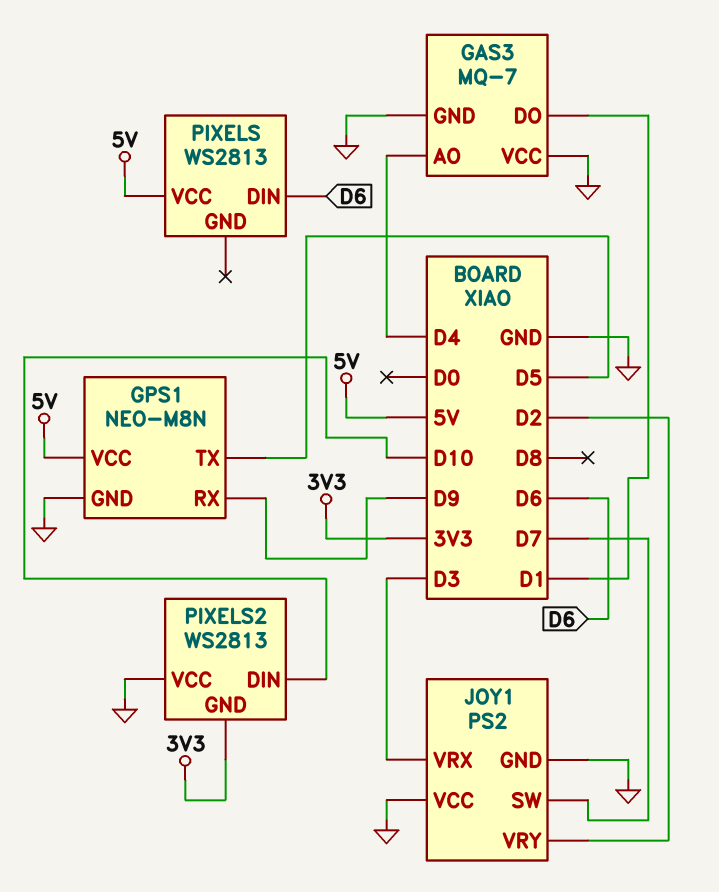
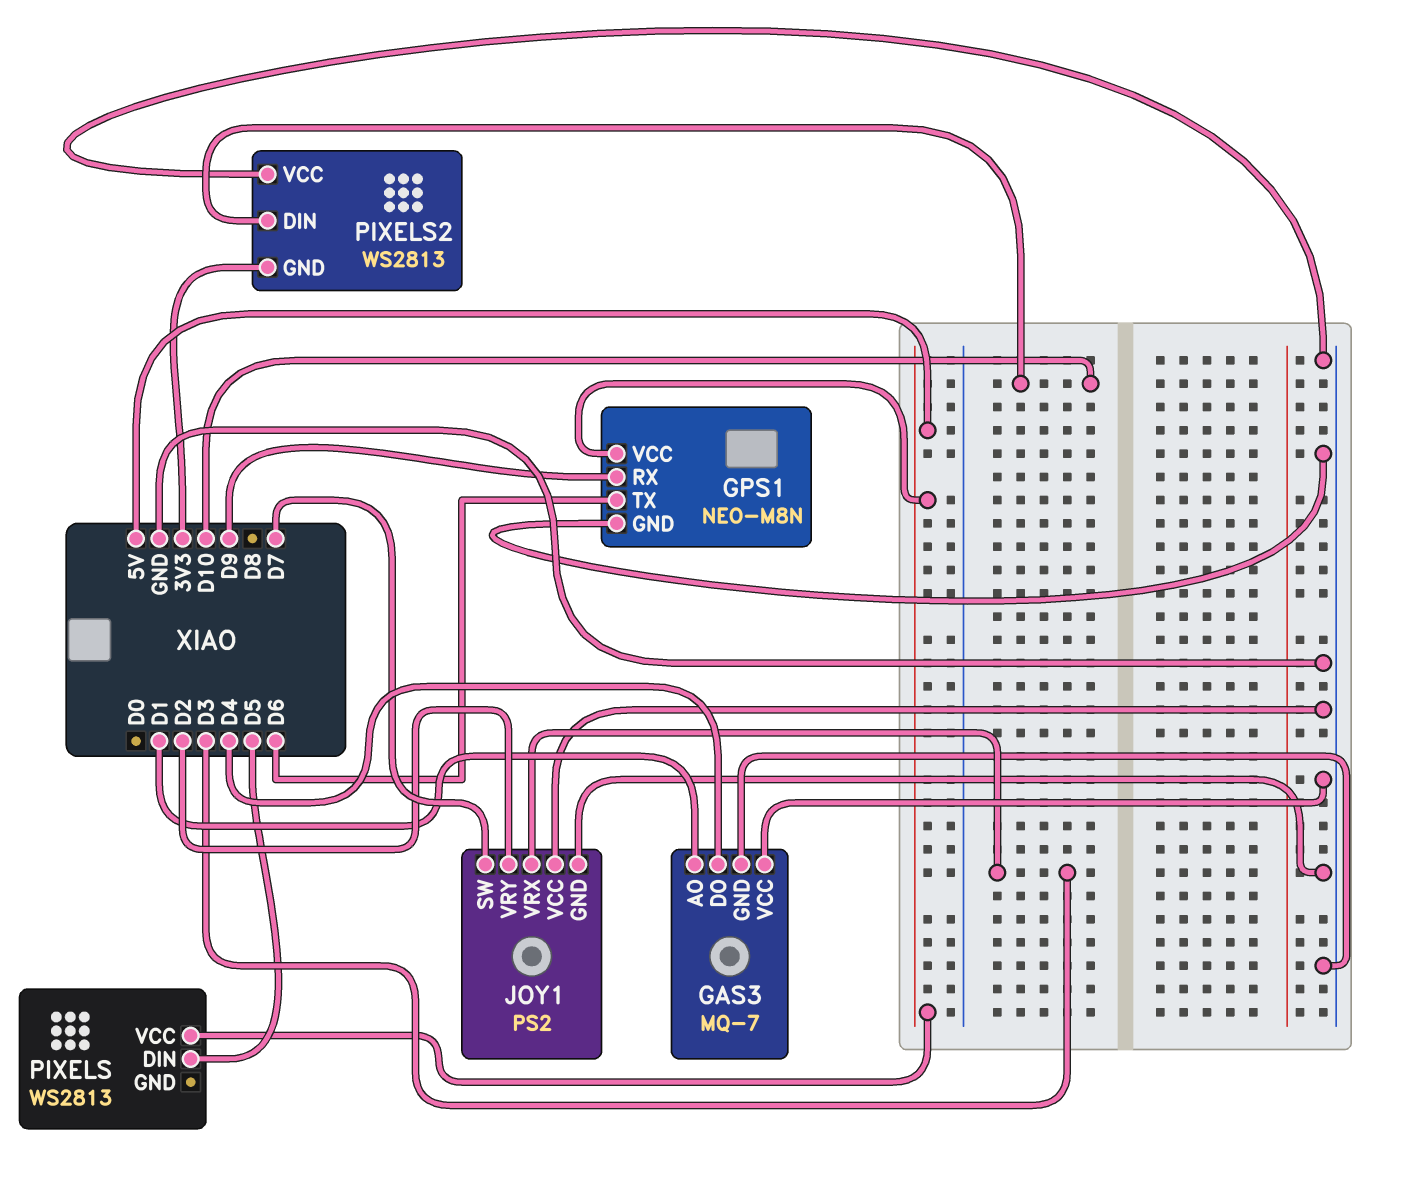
GAS3 pin AO: D4 -> D1
GAS3 pin DO: D1 -> D4
GPS1 pin TX: D5 -> D6
PIXELS pin DIN: D6 -> D5

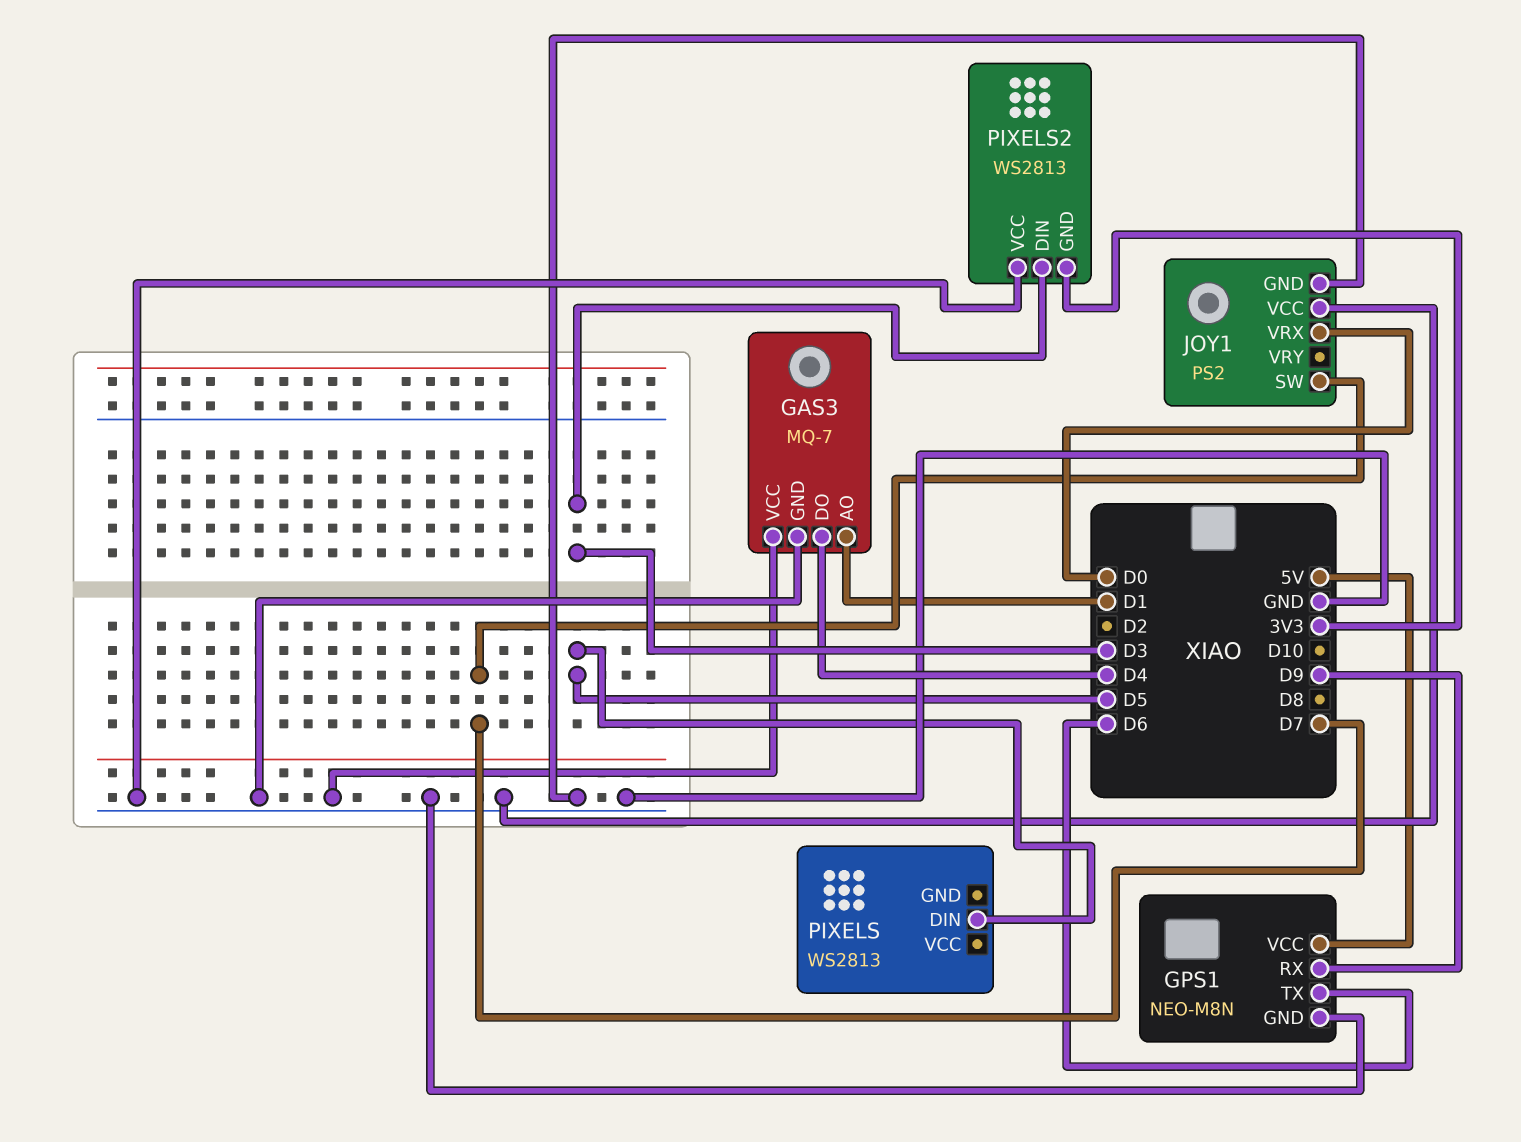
JOY1 pin VRX: D3 -> D0
JOY1 pin VRY: D2 -> none
PIXELS pin VCC: 5V -> none
PIXELS2 pin DIN: D10 -> D3

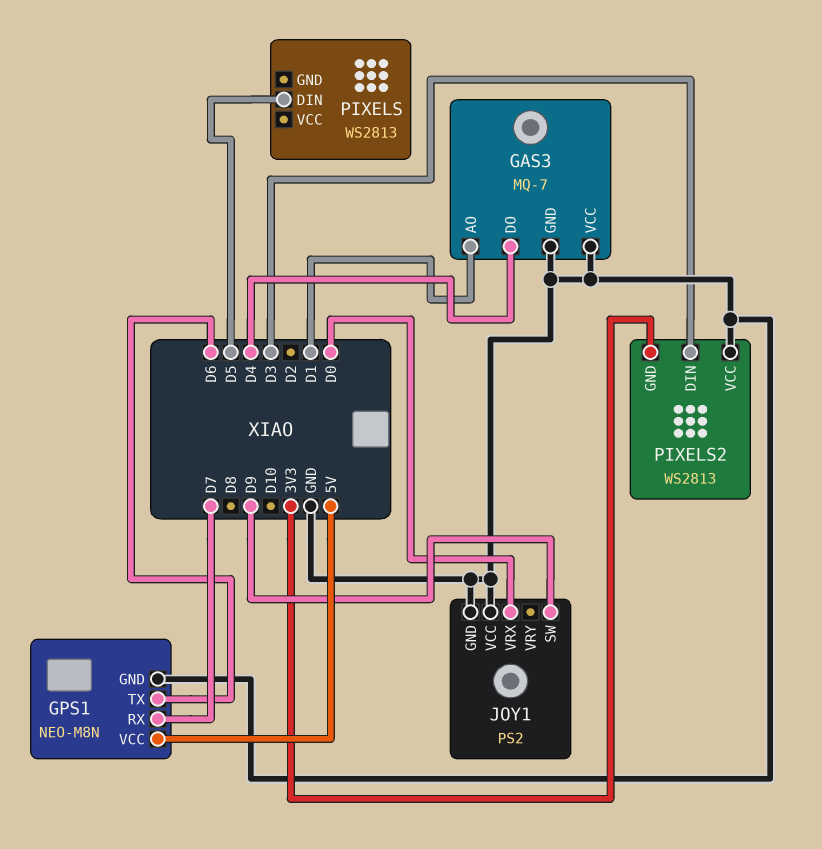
GPS1 pin RX: D9 -> D7
JOY1 pin SW: D7 -> D9

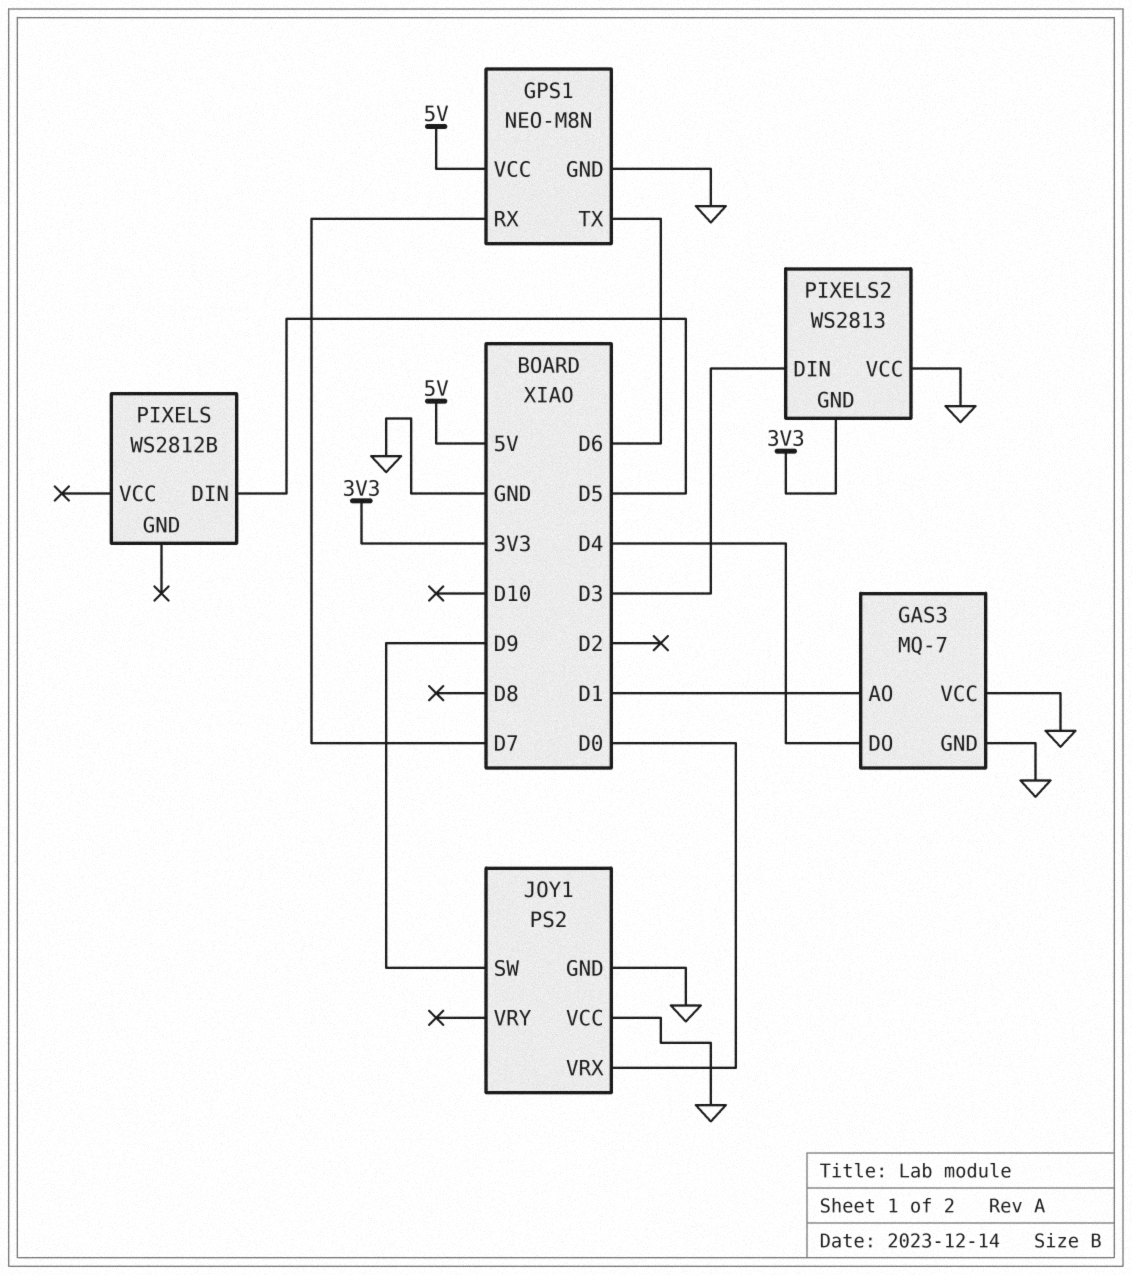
PIXELS: WS2813 -> WS2812B

